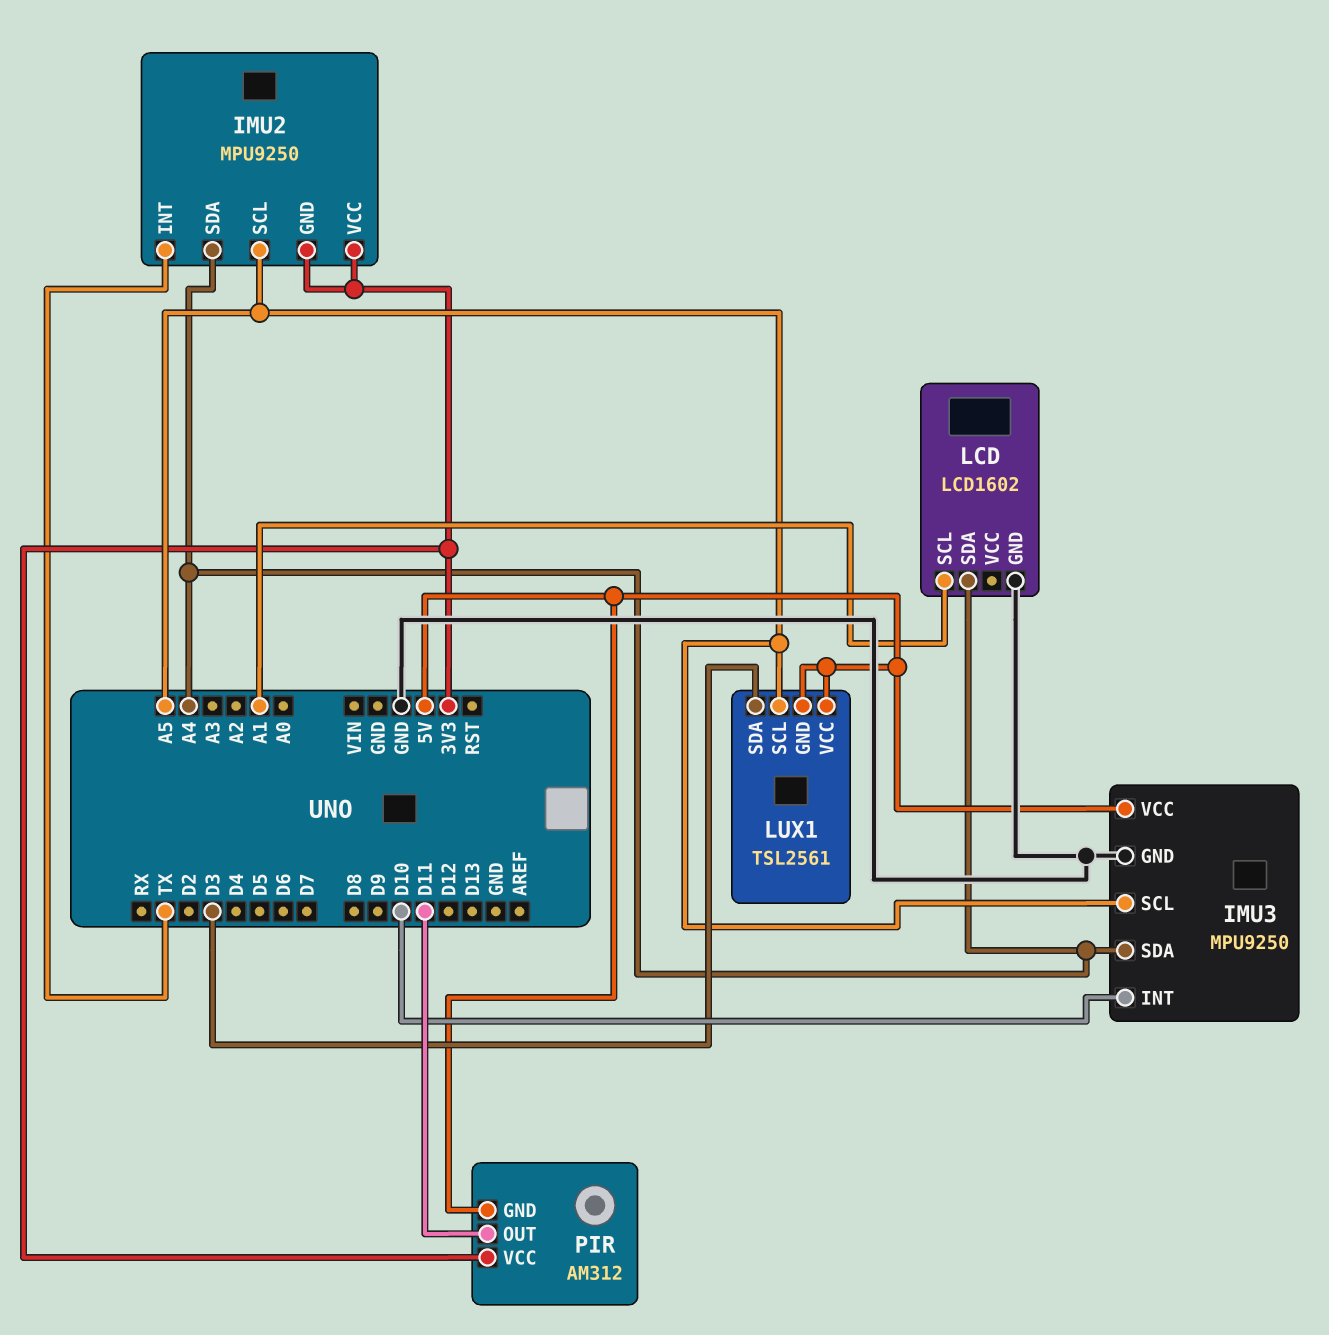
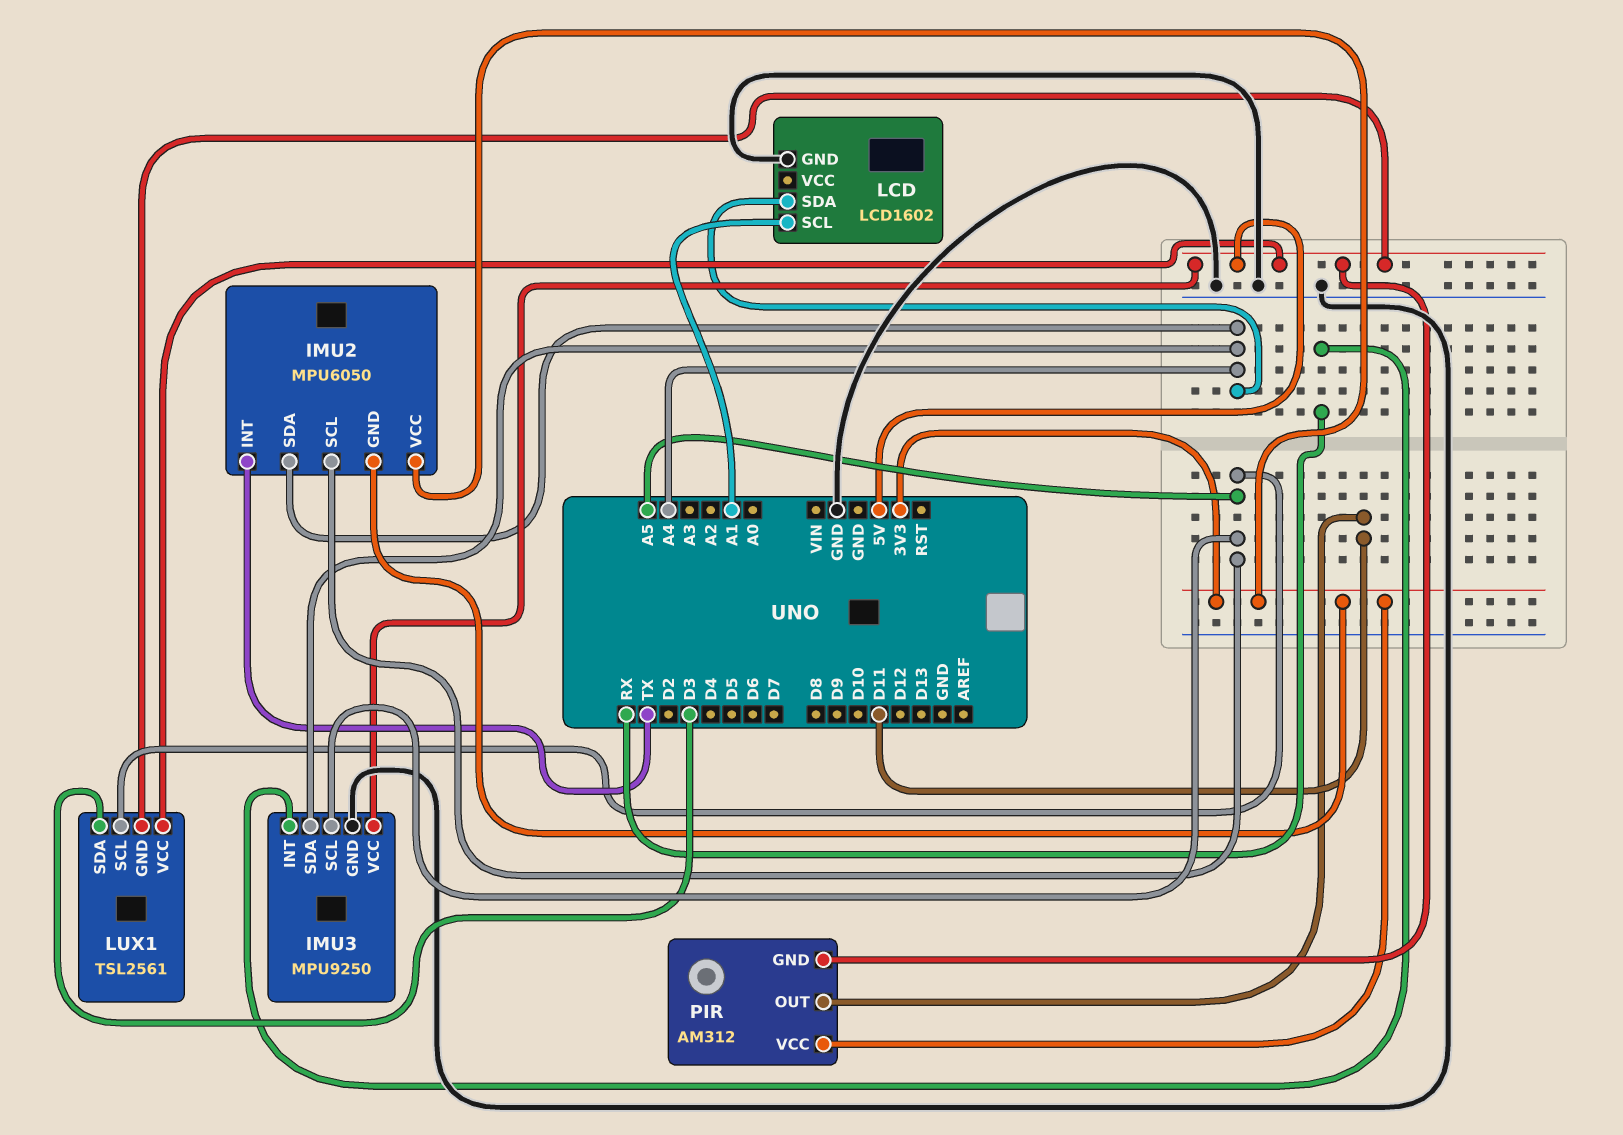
IMU2: MPU9250 -> MPU6050
IMU3 pin INT: D10 -> RX

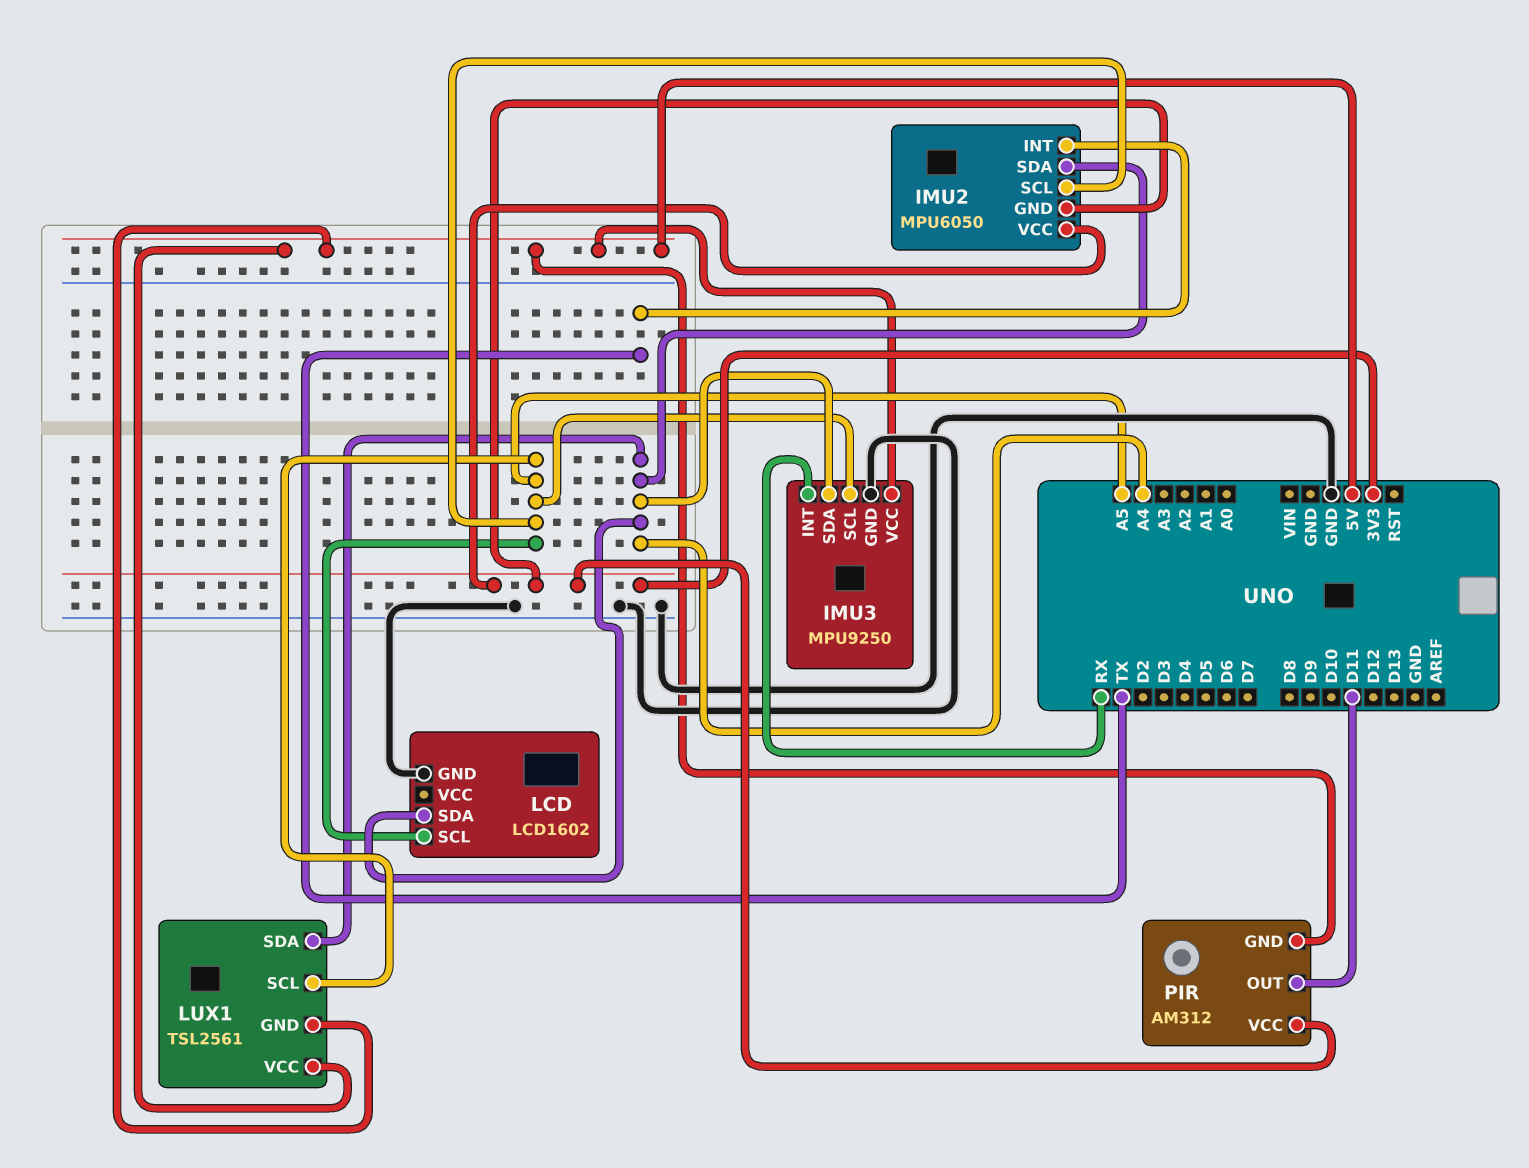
LCD pin SCL: A1 -> A5
LUX1 pin SDA: D3 -> A4

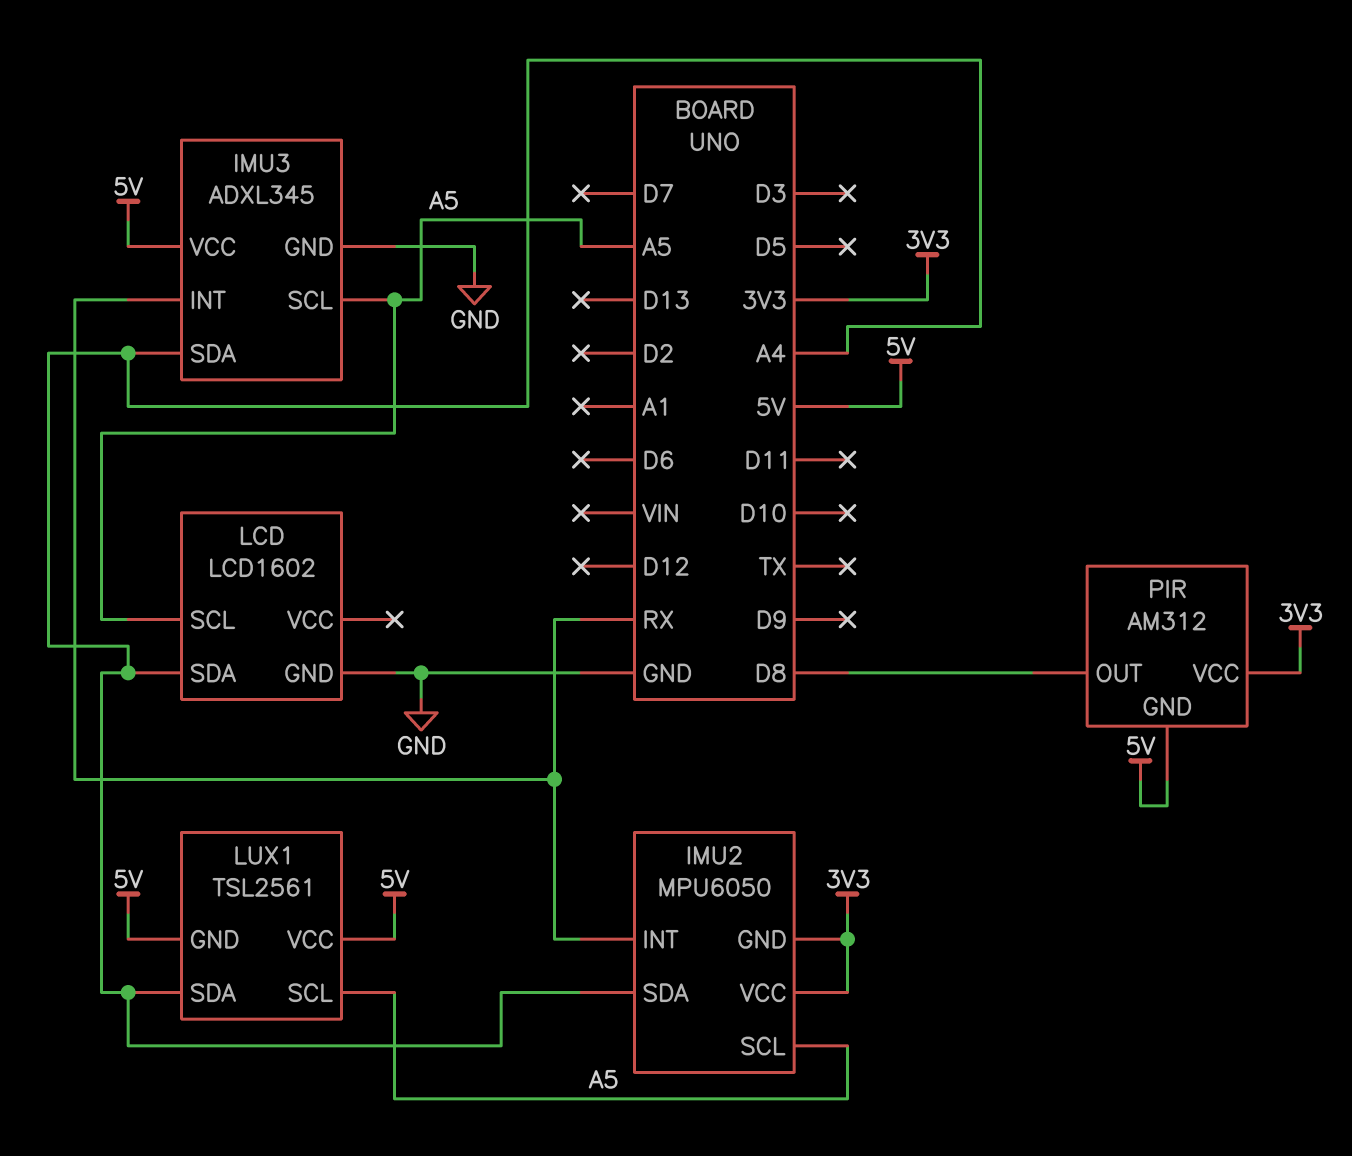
IMU2 pin INT: TX -> RX
IMU3: MPU9250 -> ADXL345
PIR pin OUT: D11 -> D8

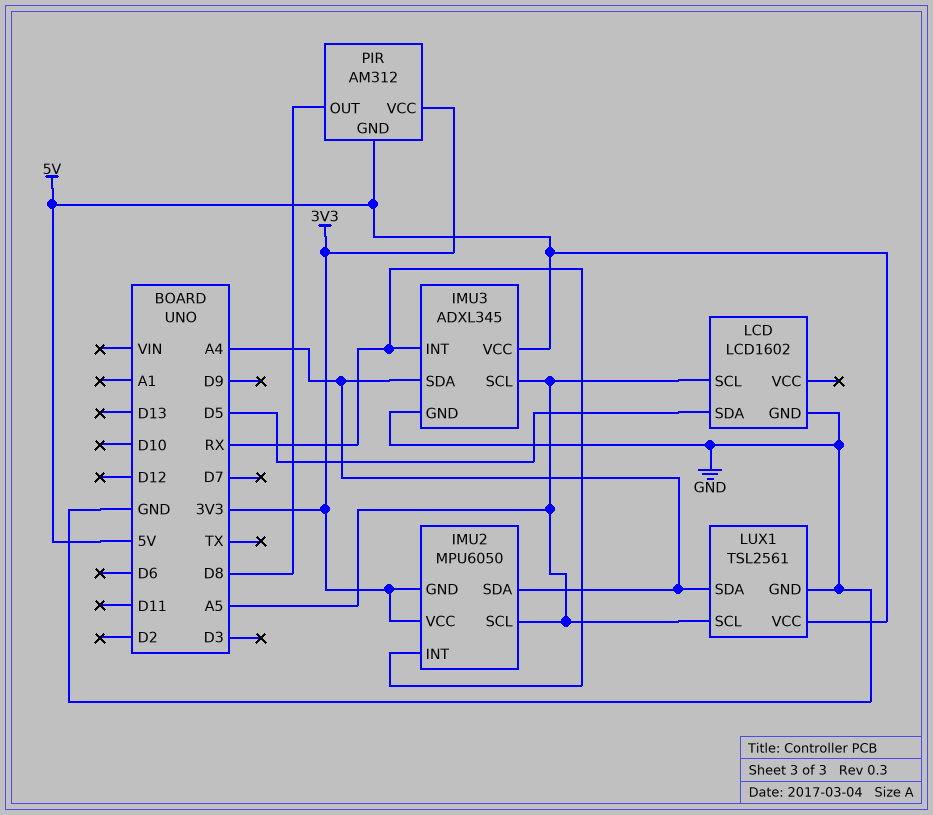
LCD pin SDA: A4 -> D5
LUX1 pin GND: 5V -> GND

